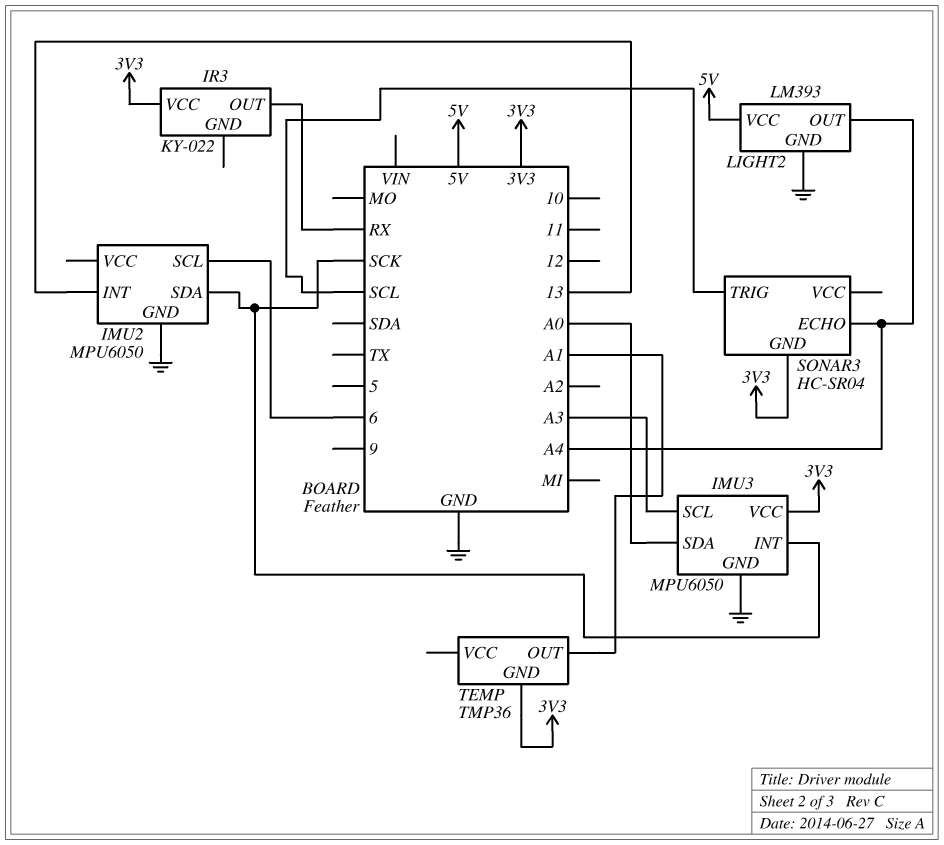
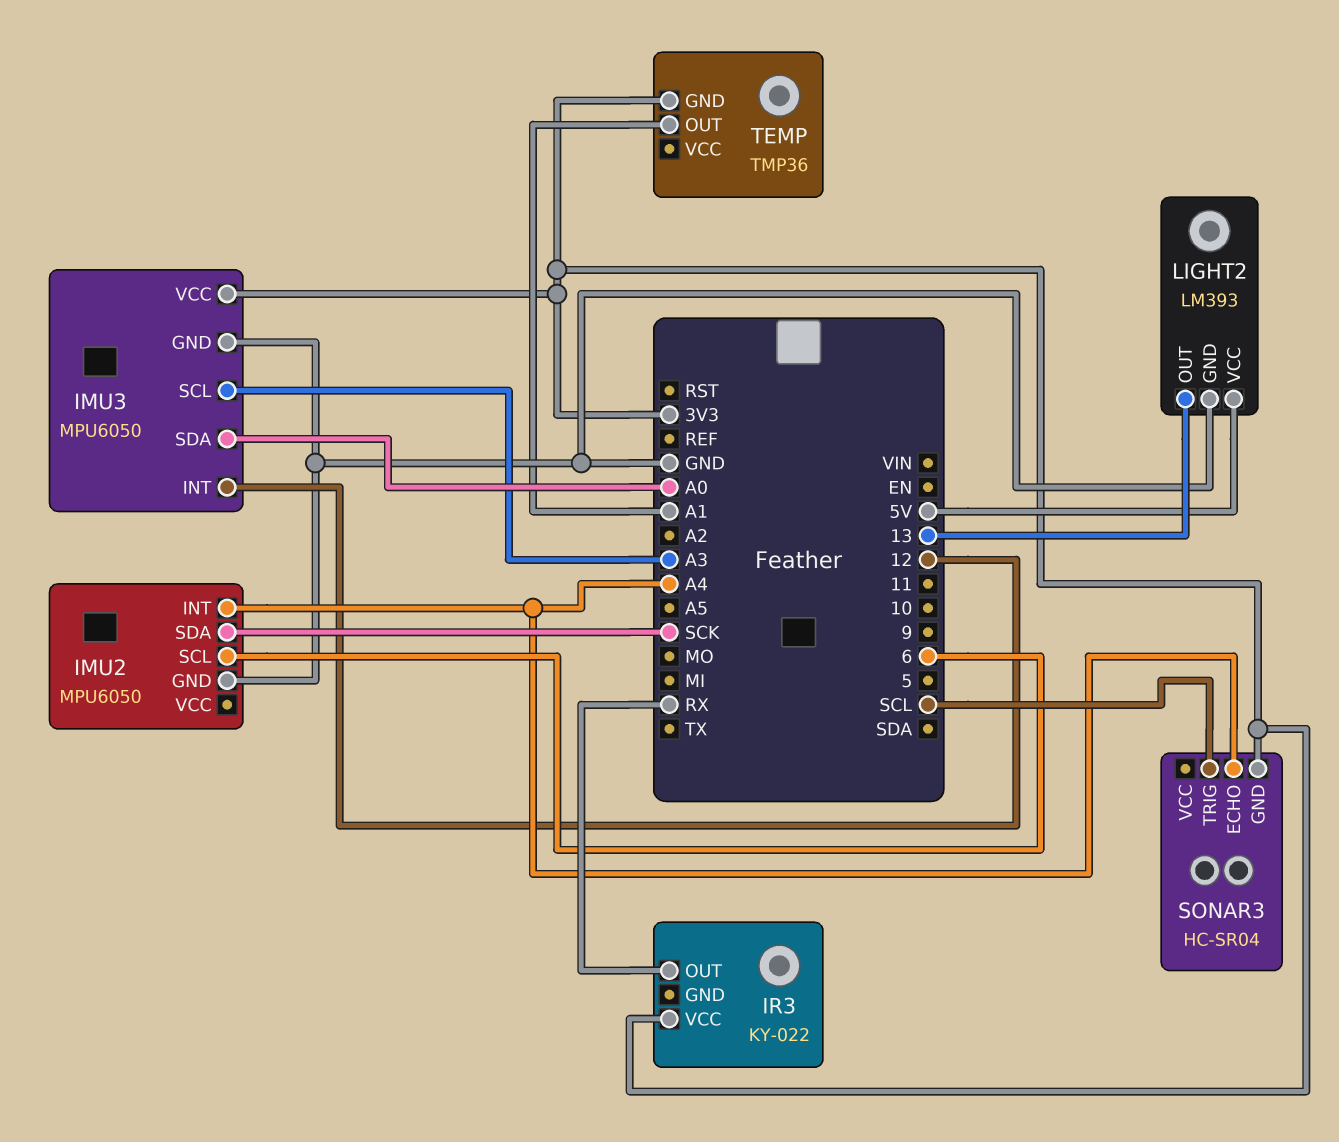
IMU2 pin INT: 13 -> A4
IMU3 pin INT: SCK -> 12
LIGHT2 pin OUT: A4 -> 13

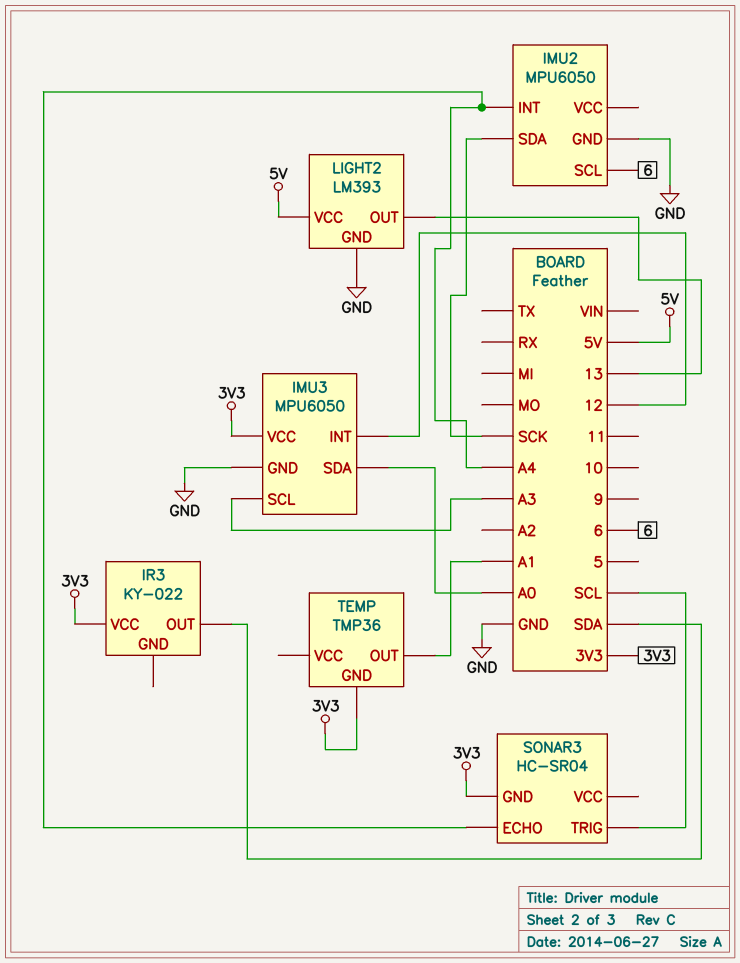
IR3 pin OUT: RX -> SDA

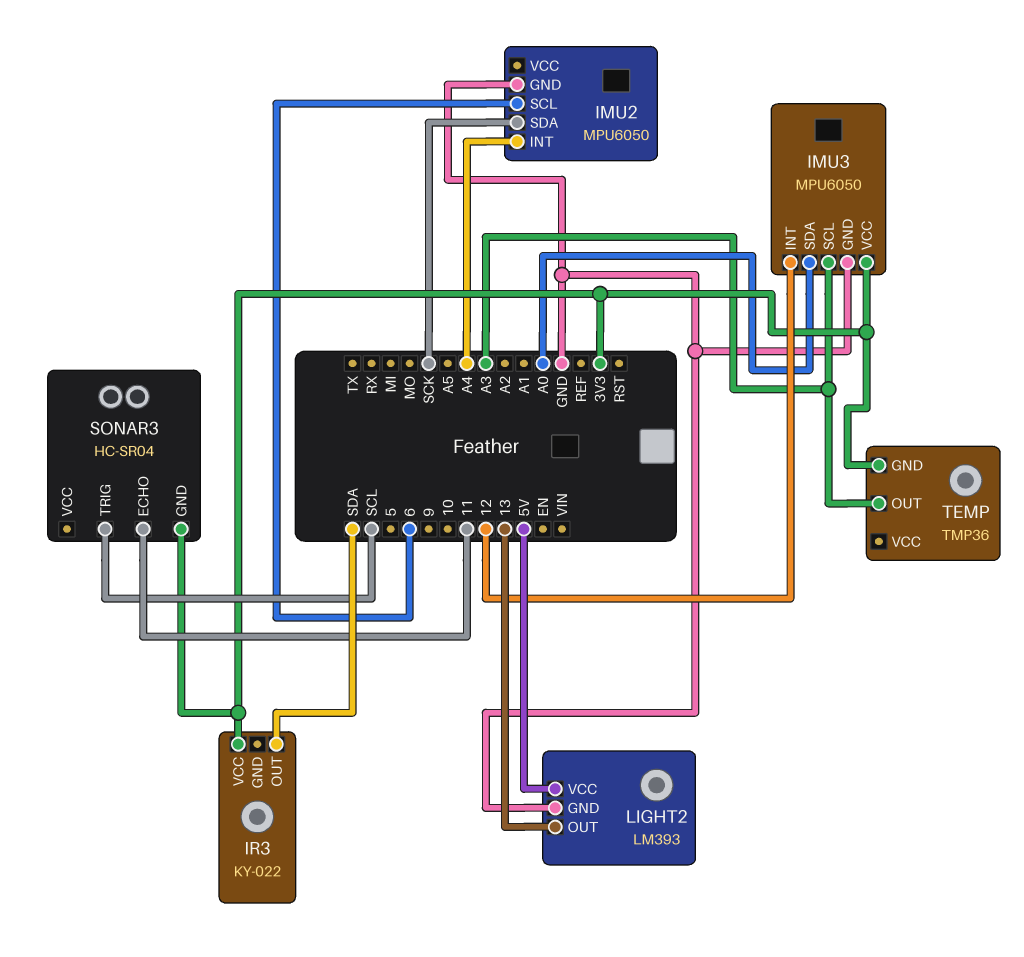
SONAR3 pin ECHO: A4 -> 11
TEMP pin OUT: A1 -> A3

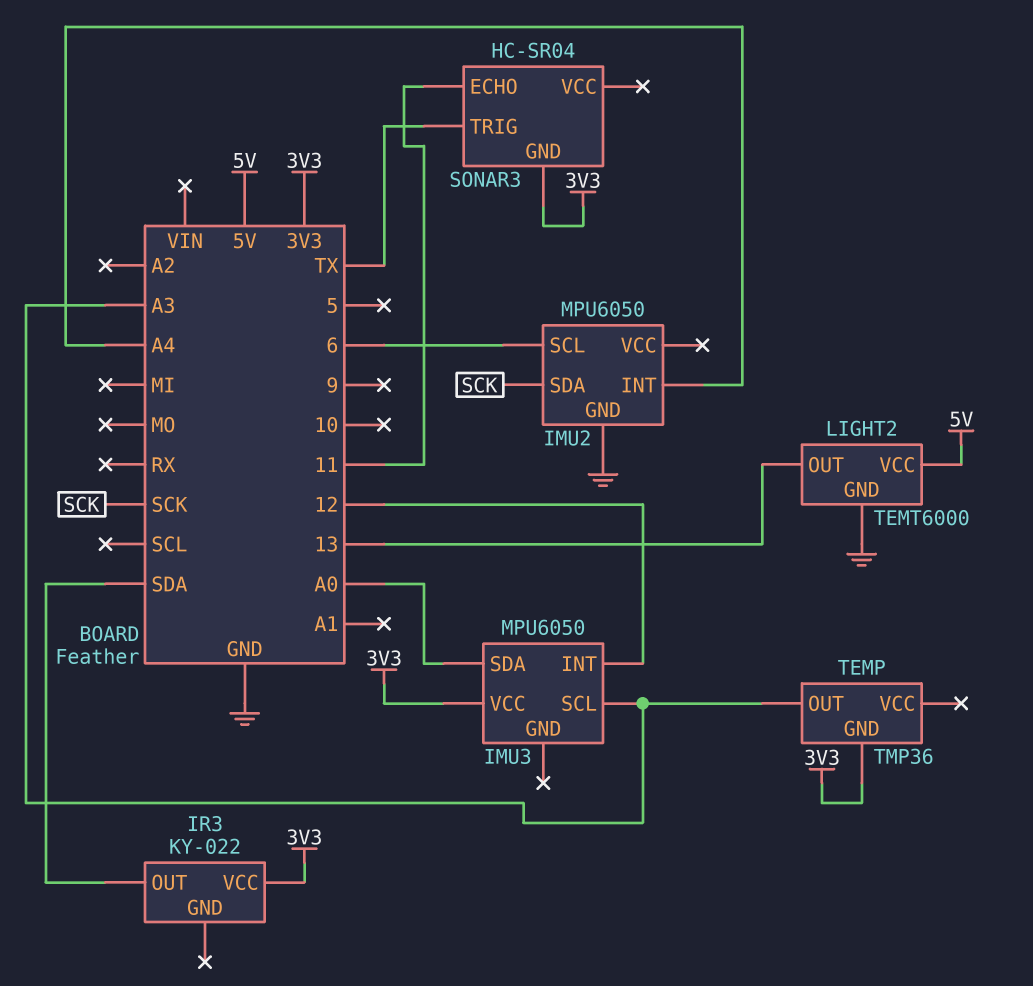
IMU3 pin GND: GND -> none
LIGHT2: LM393 -> TEMT6000
SONAR3 pin TRIG: SCL -> TX

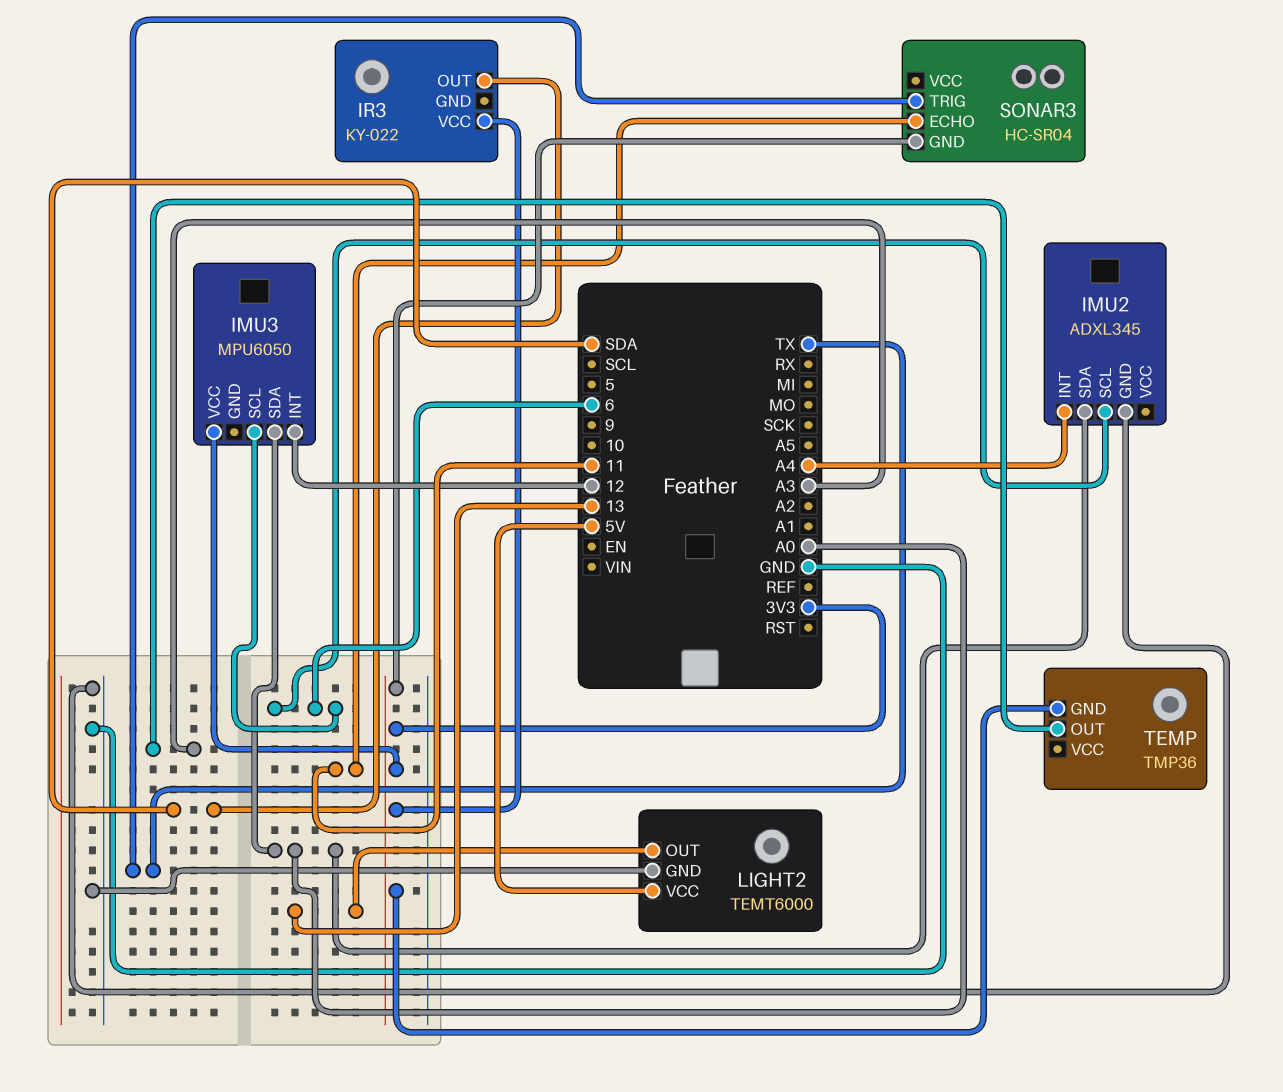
IMU2: MPU6050 -> ADXL345
IMU2 pin SDA: SCK -> A0
IMU3 pin SCL: A3 -> 6

